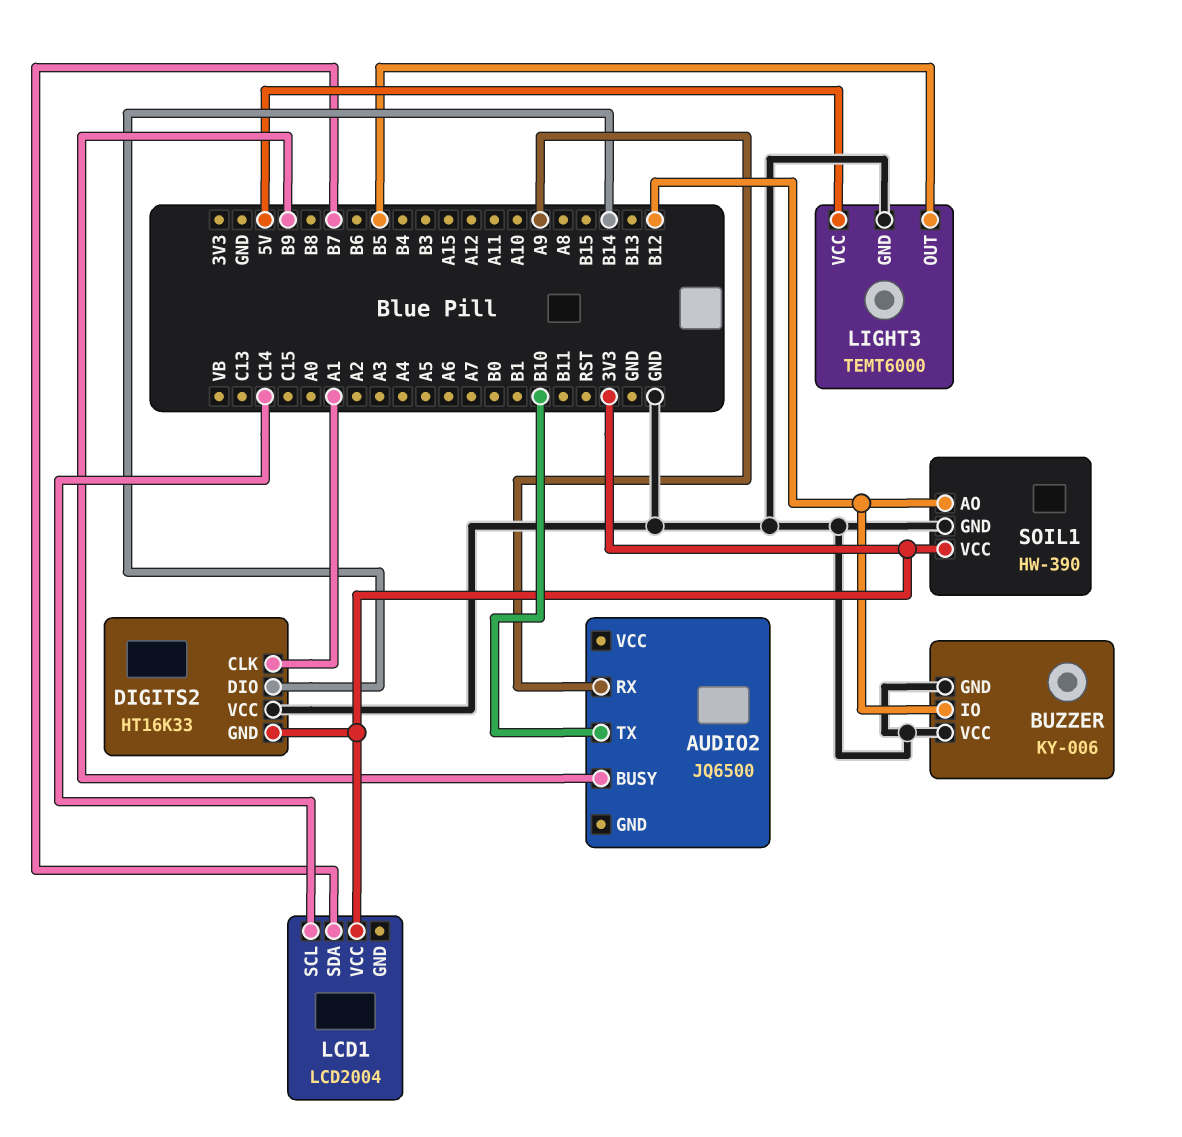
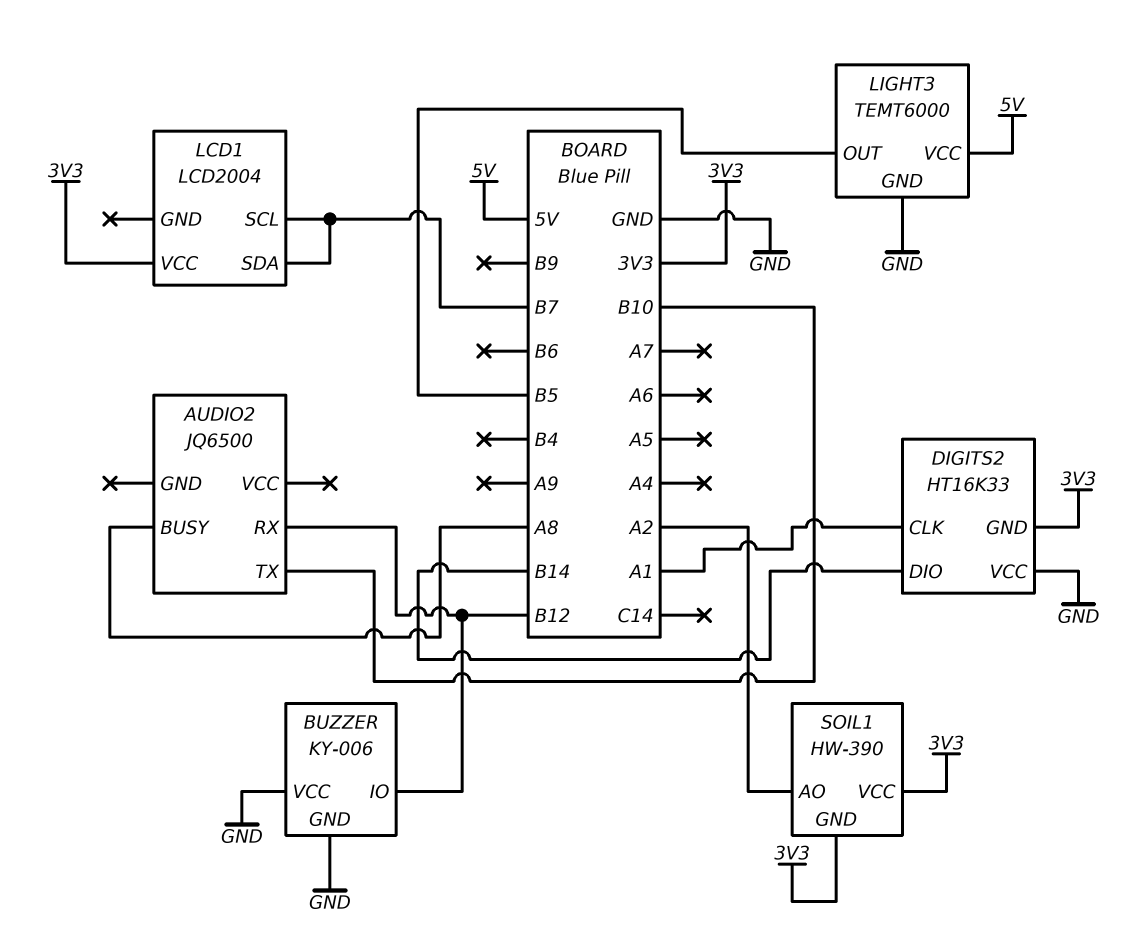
AUDIO2 pin BUSY: B9 -> A8
AUDIO2 pin RX: A9 -> B12
LCD1 pin SCL: C14 -> B7
SOIL1 pin AO: B12 -> A2
SOIL1 pin GND: GND -> 3V3

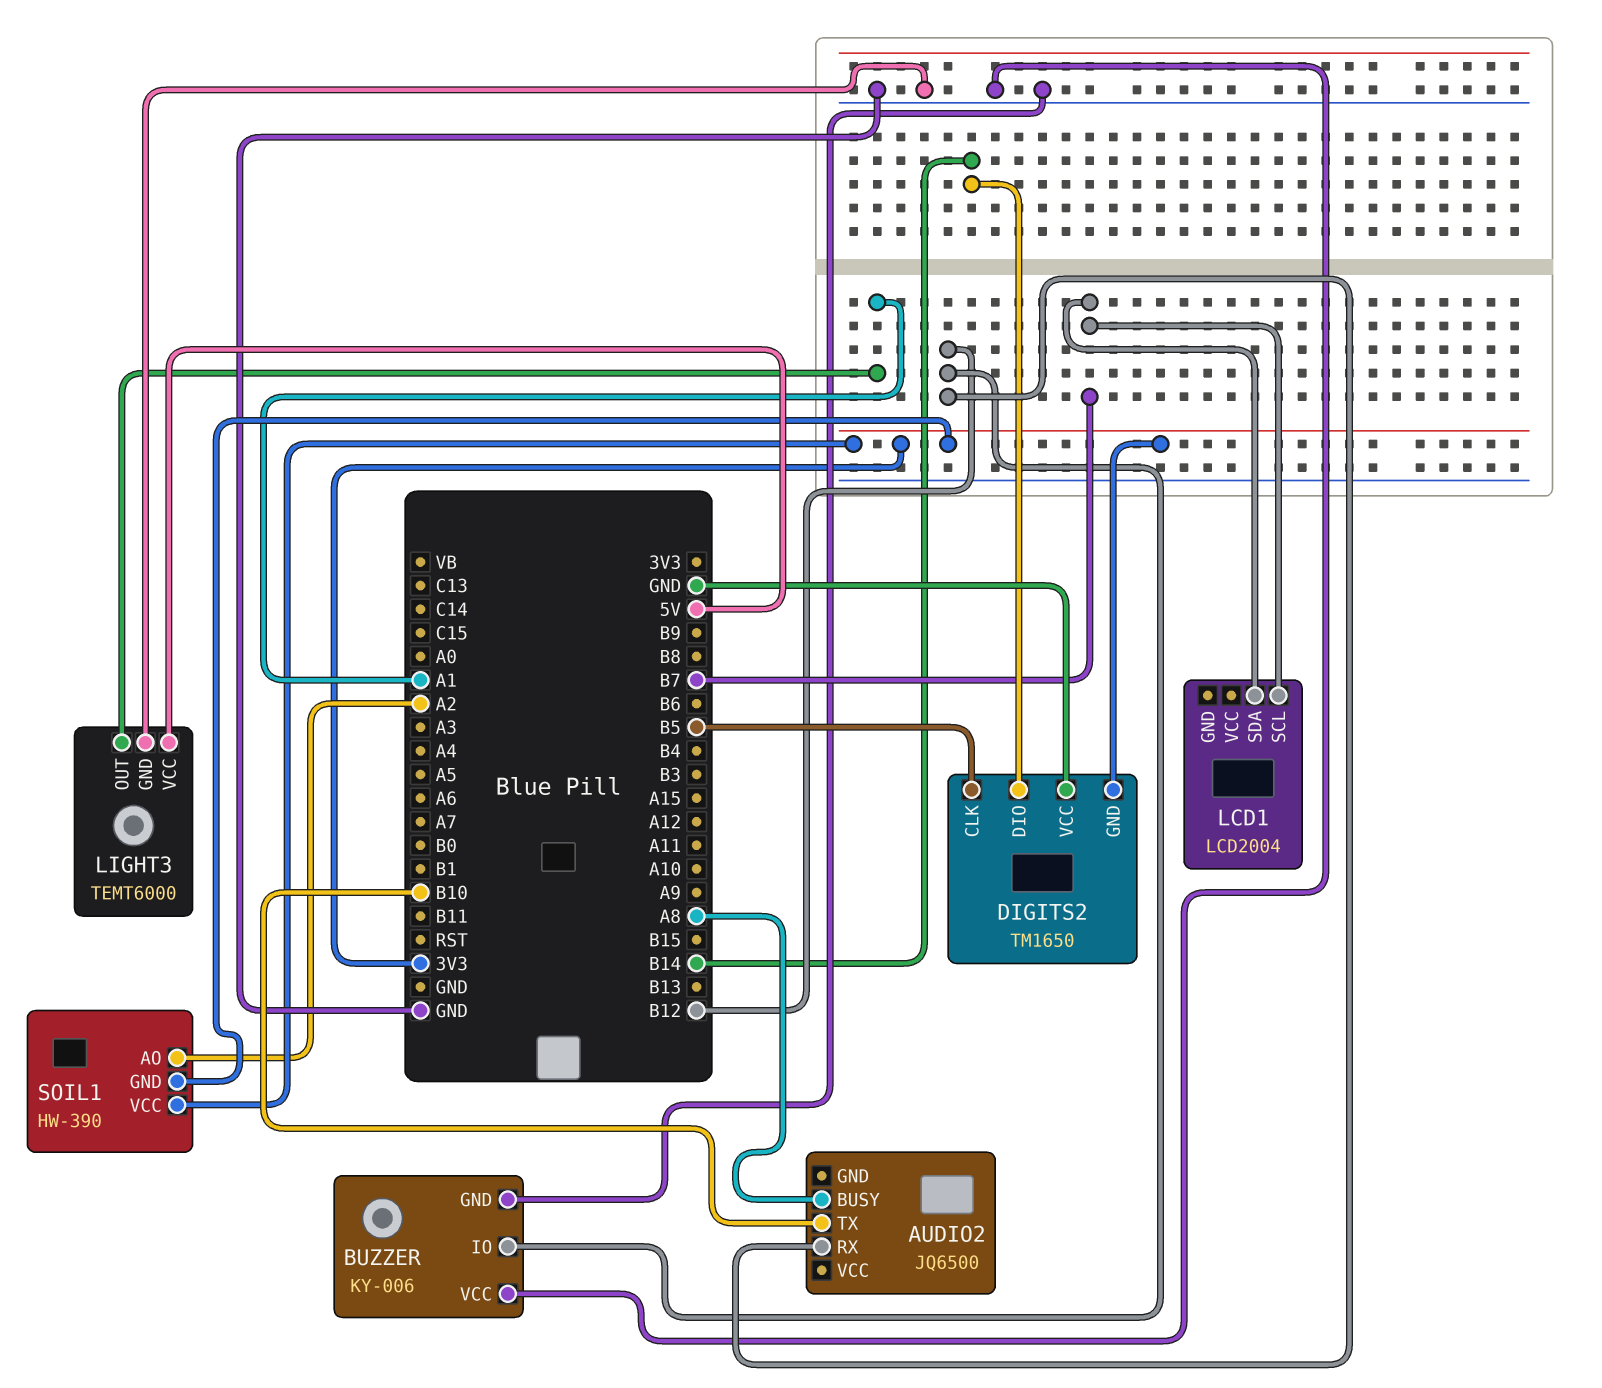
DIGITS2: HT16K33 -> TM1650
DIGITS2 pin CLK: A1 -> B5
LCD1 pin VCC: 3V3 -> none
LIGHT3 pin OUT: B5 -> A1

